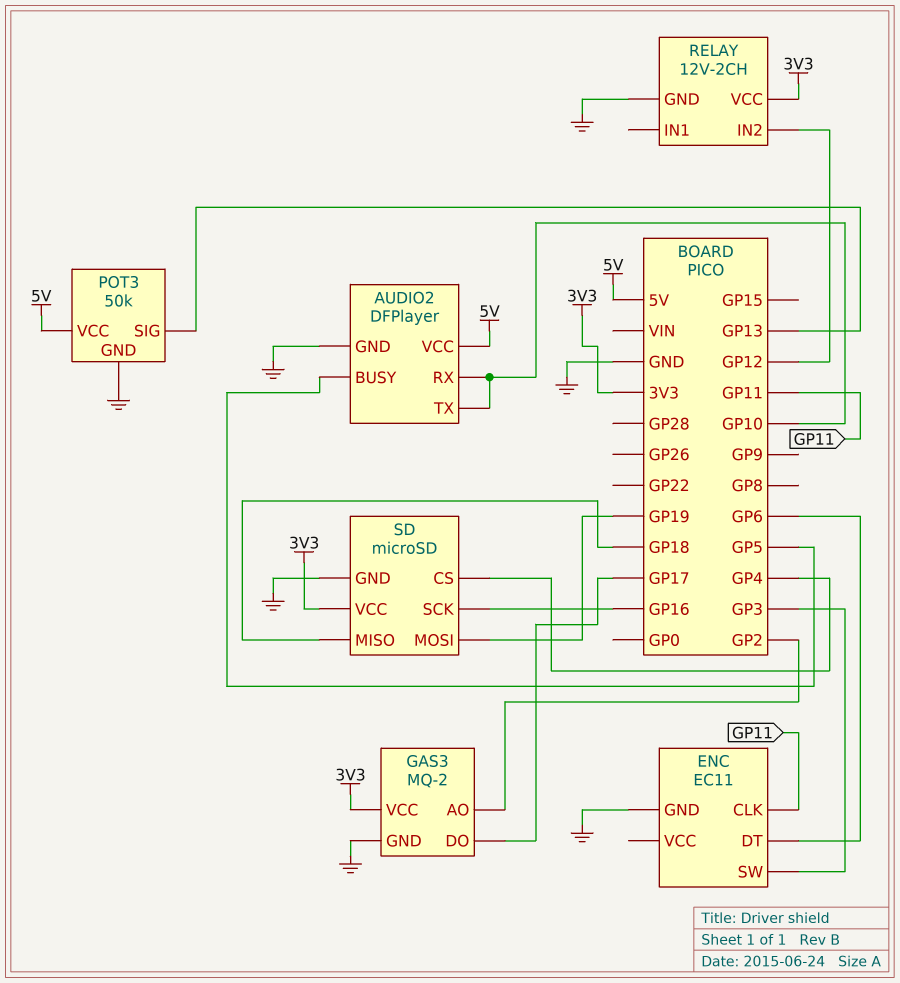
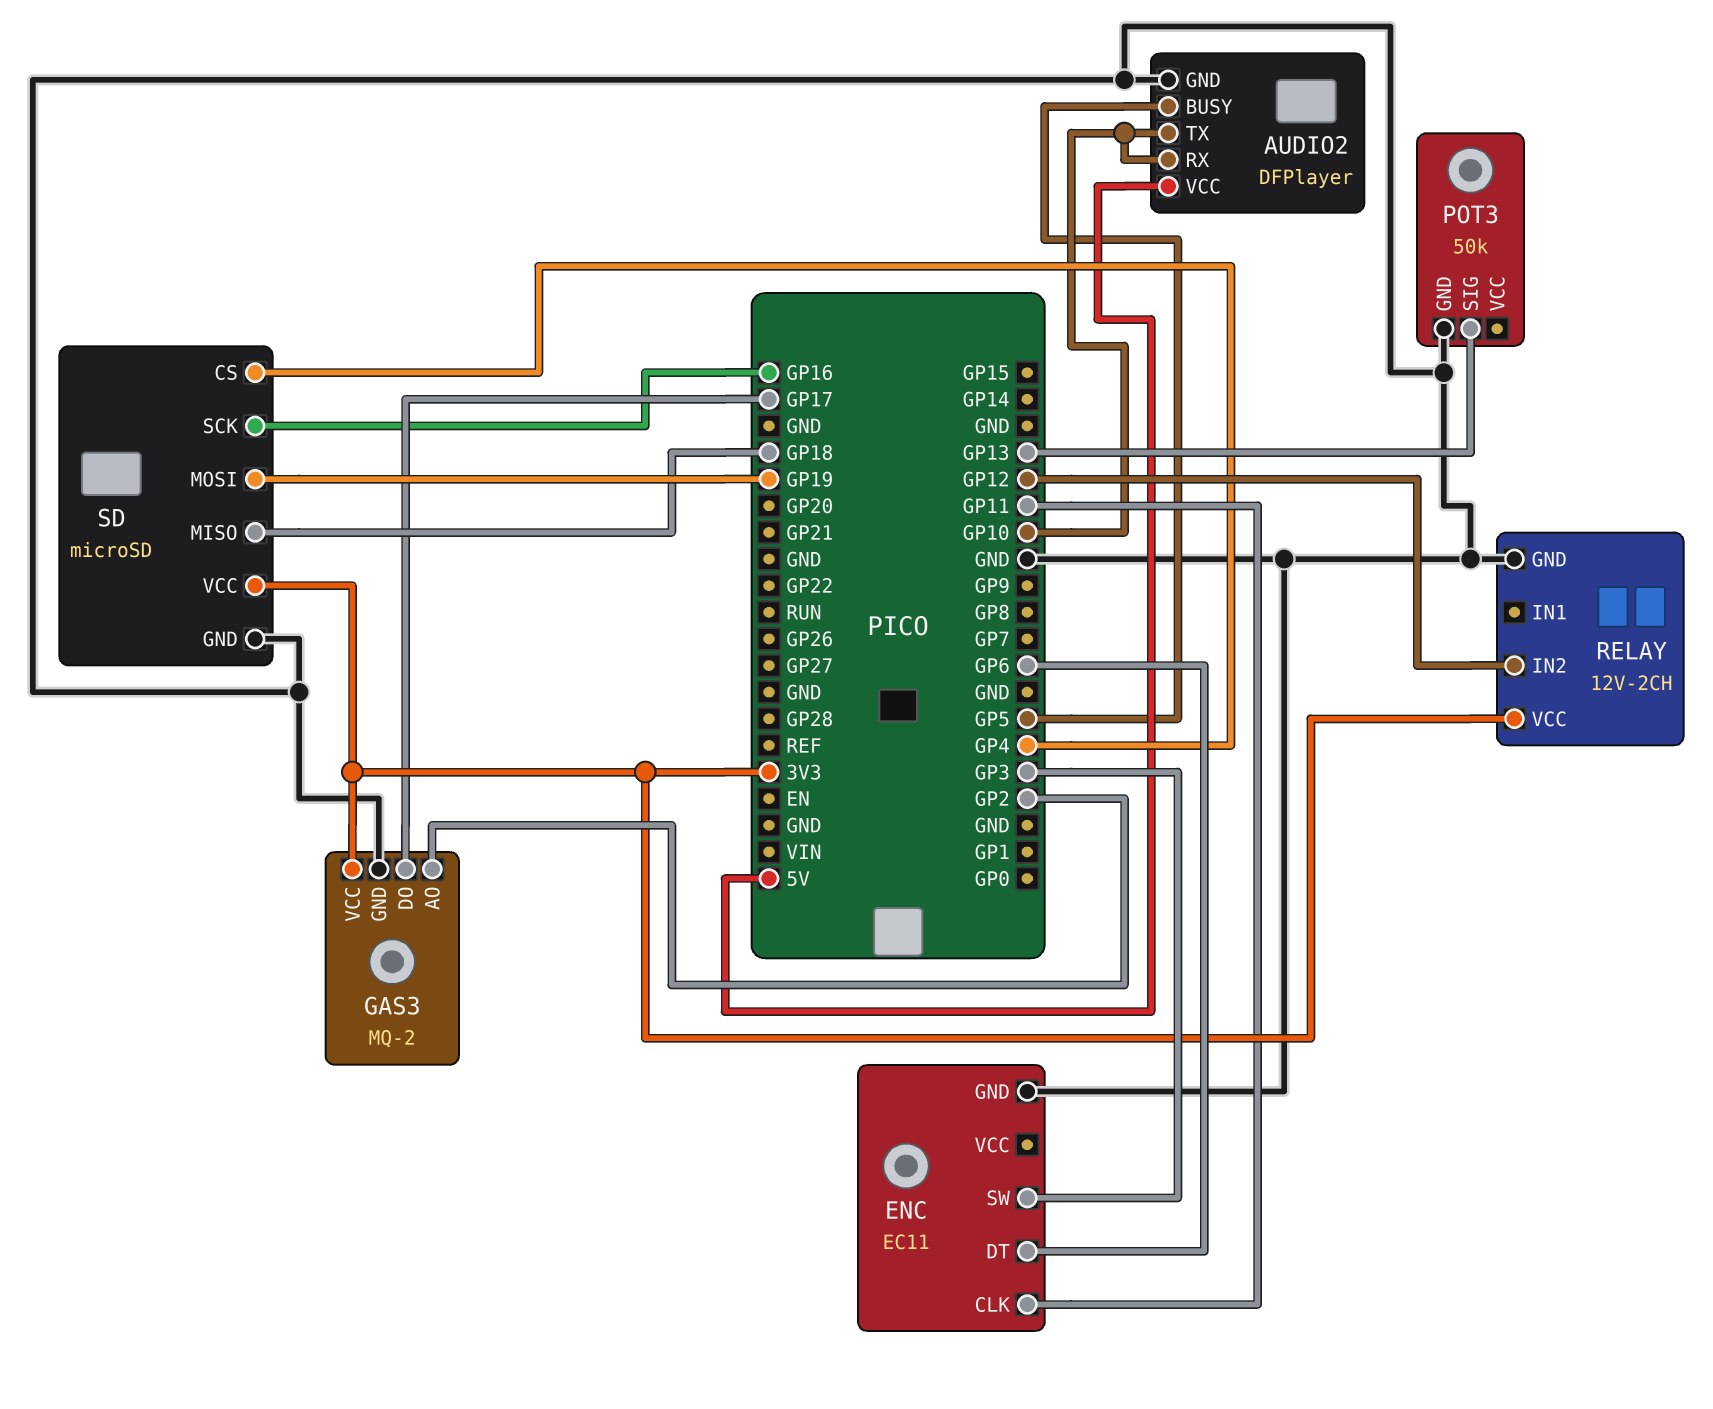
POT3 pin VCC: 5V -> none

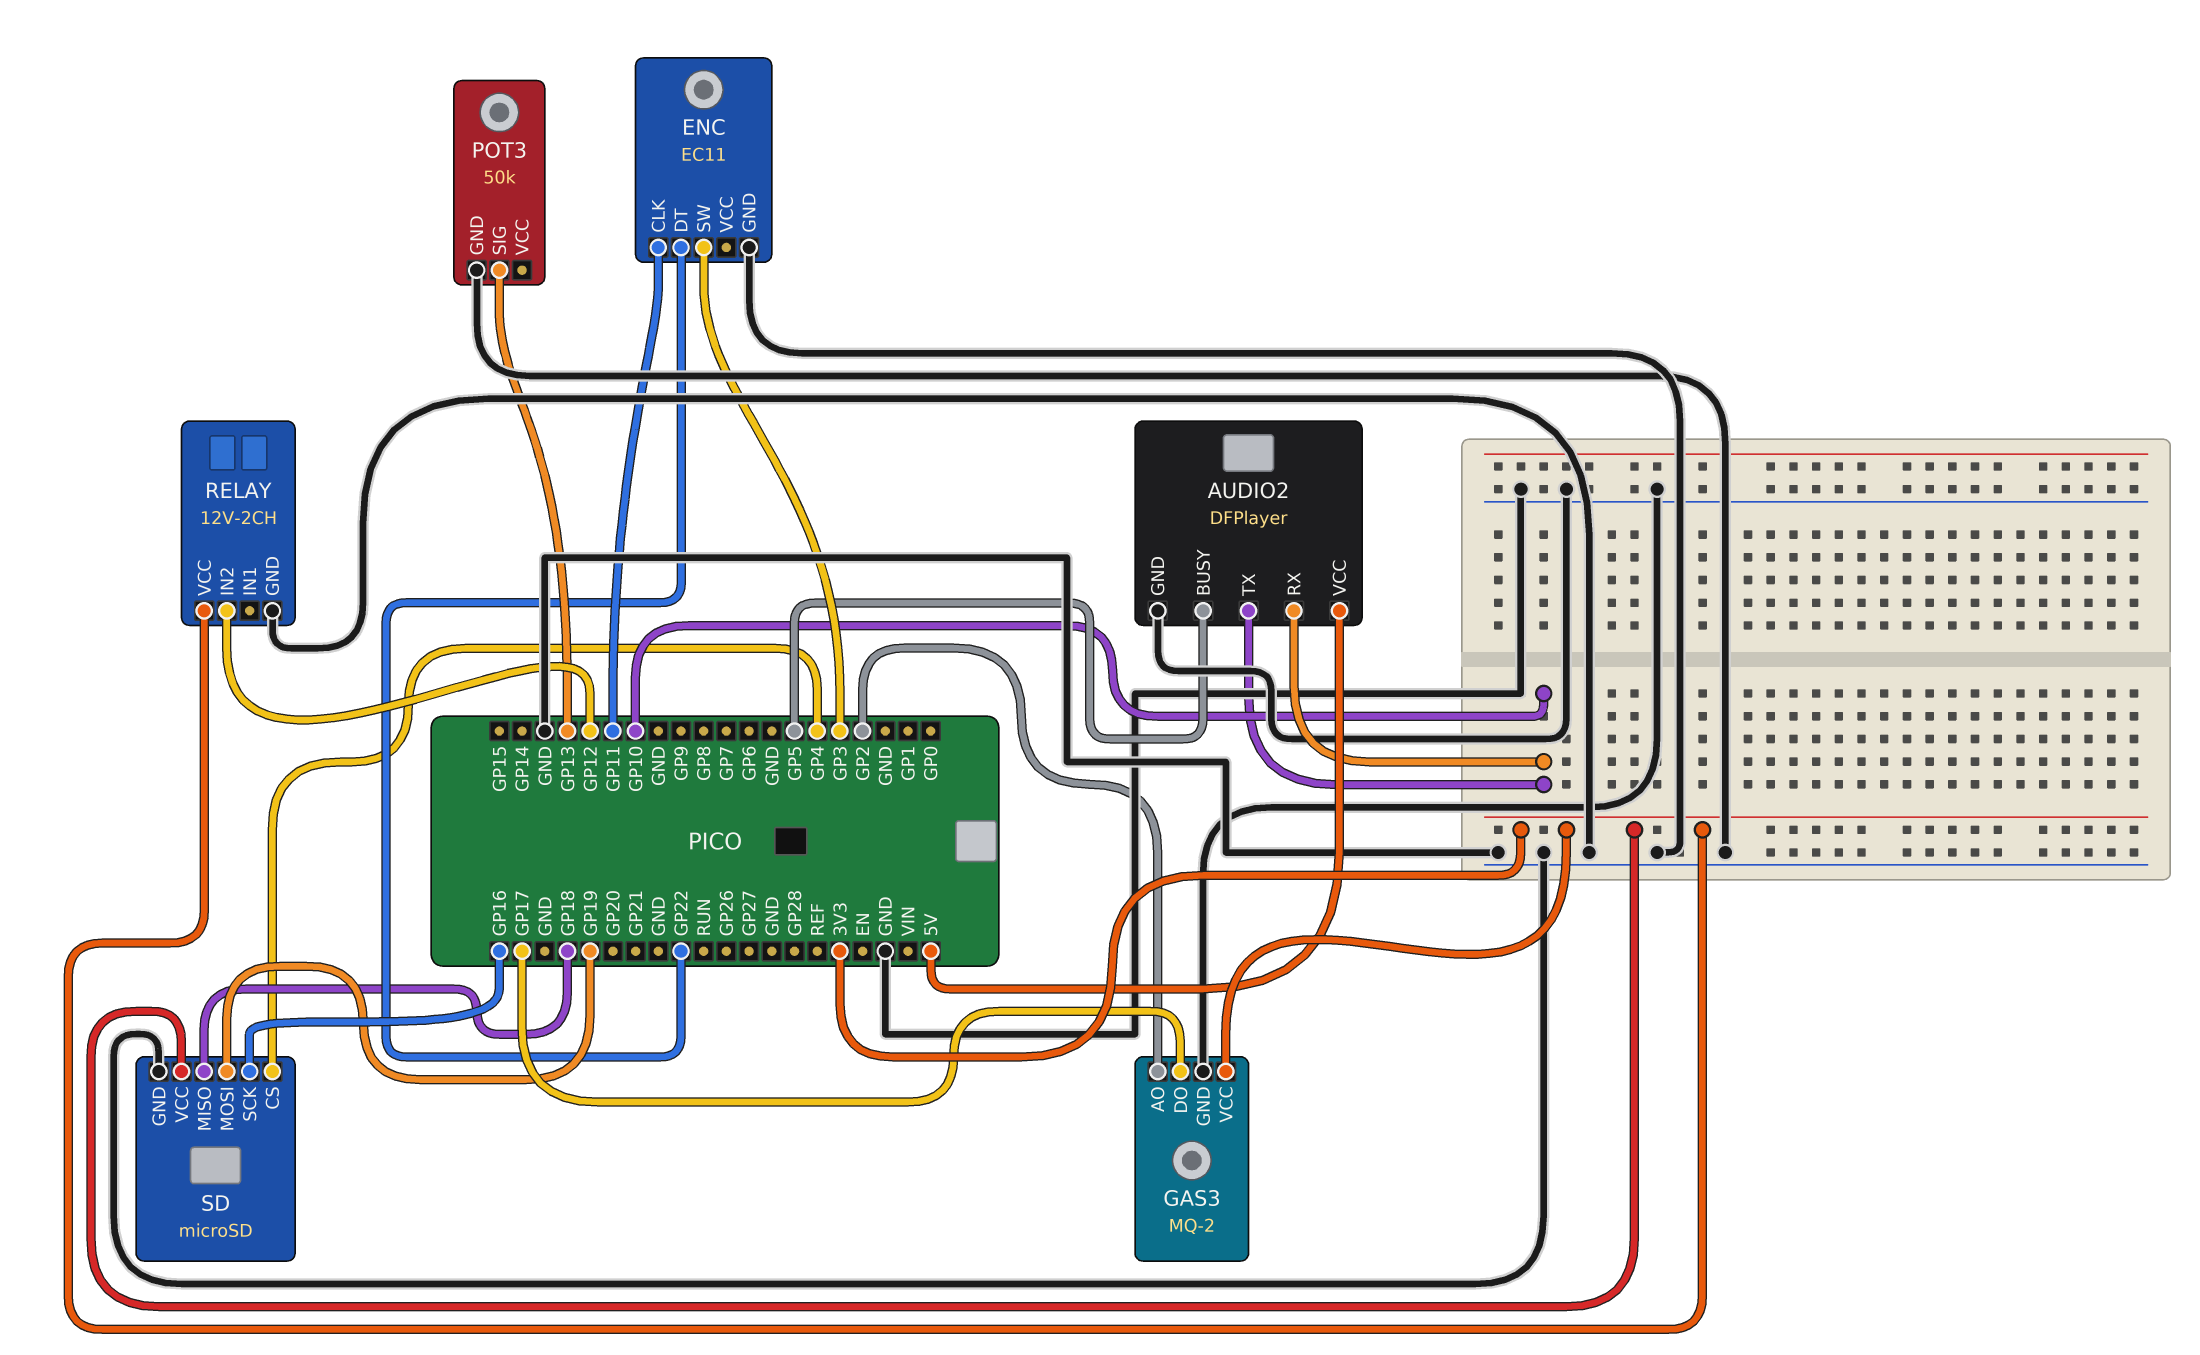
ENC pin DT: GP6 -> GP22

